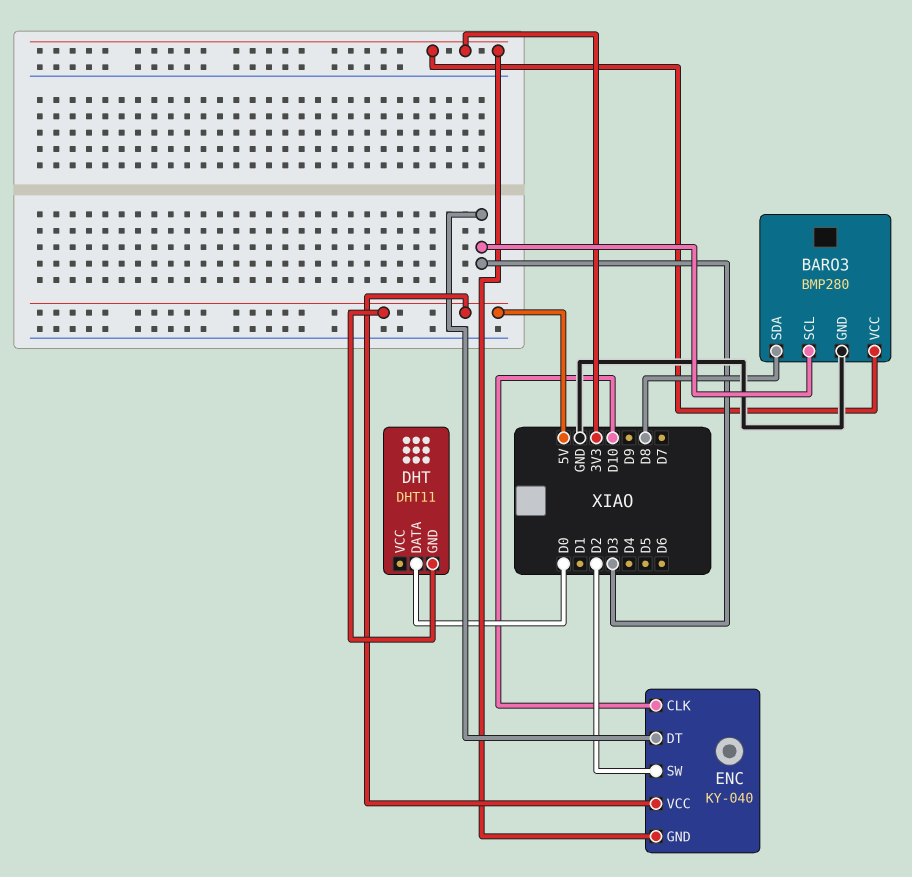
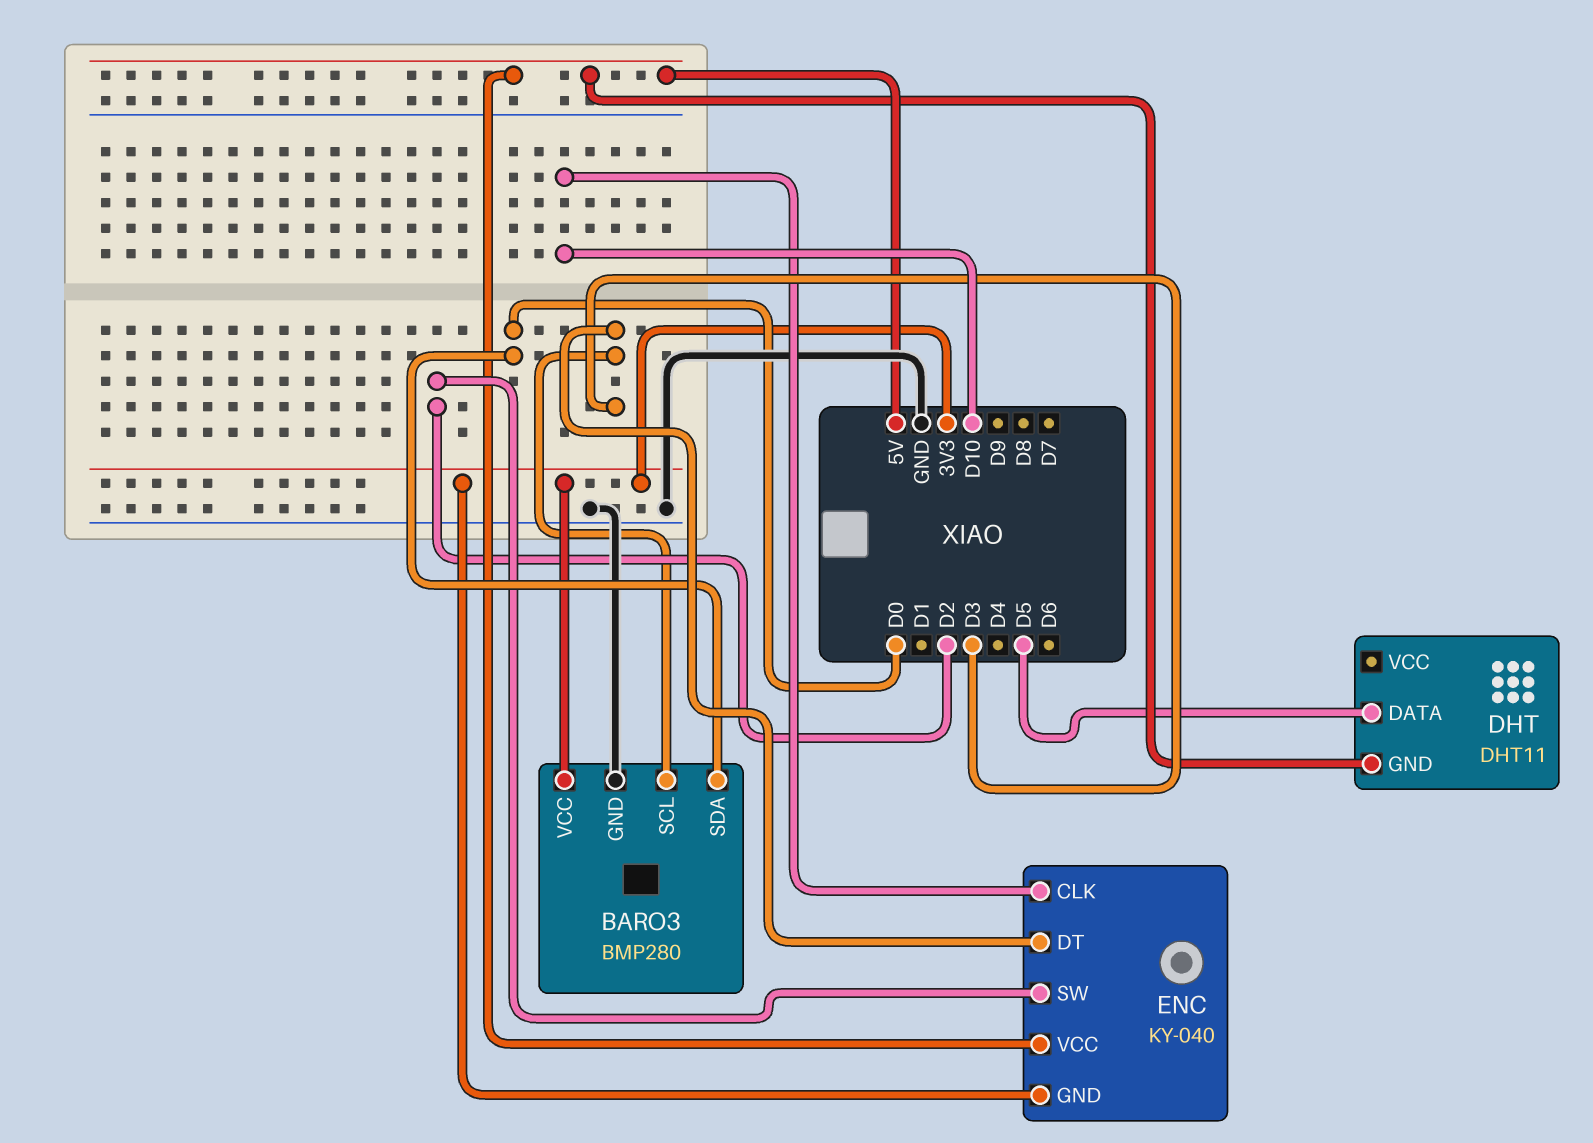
BARO3 pin SDA: D8 -> D0
DHT pin DATA: D0 -> D5

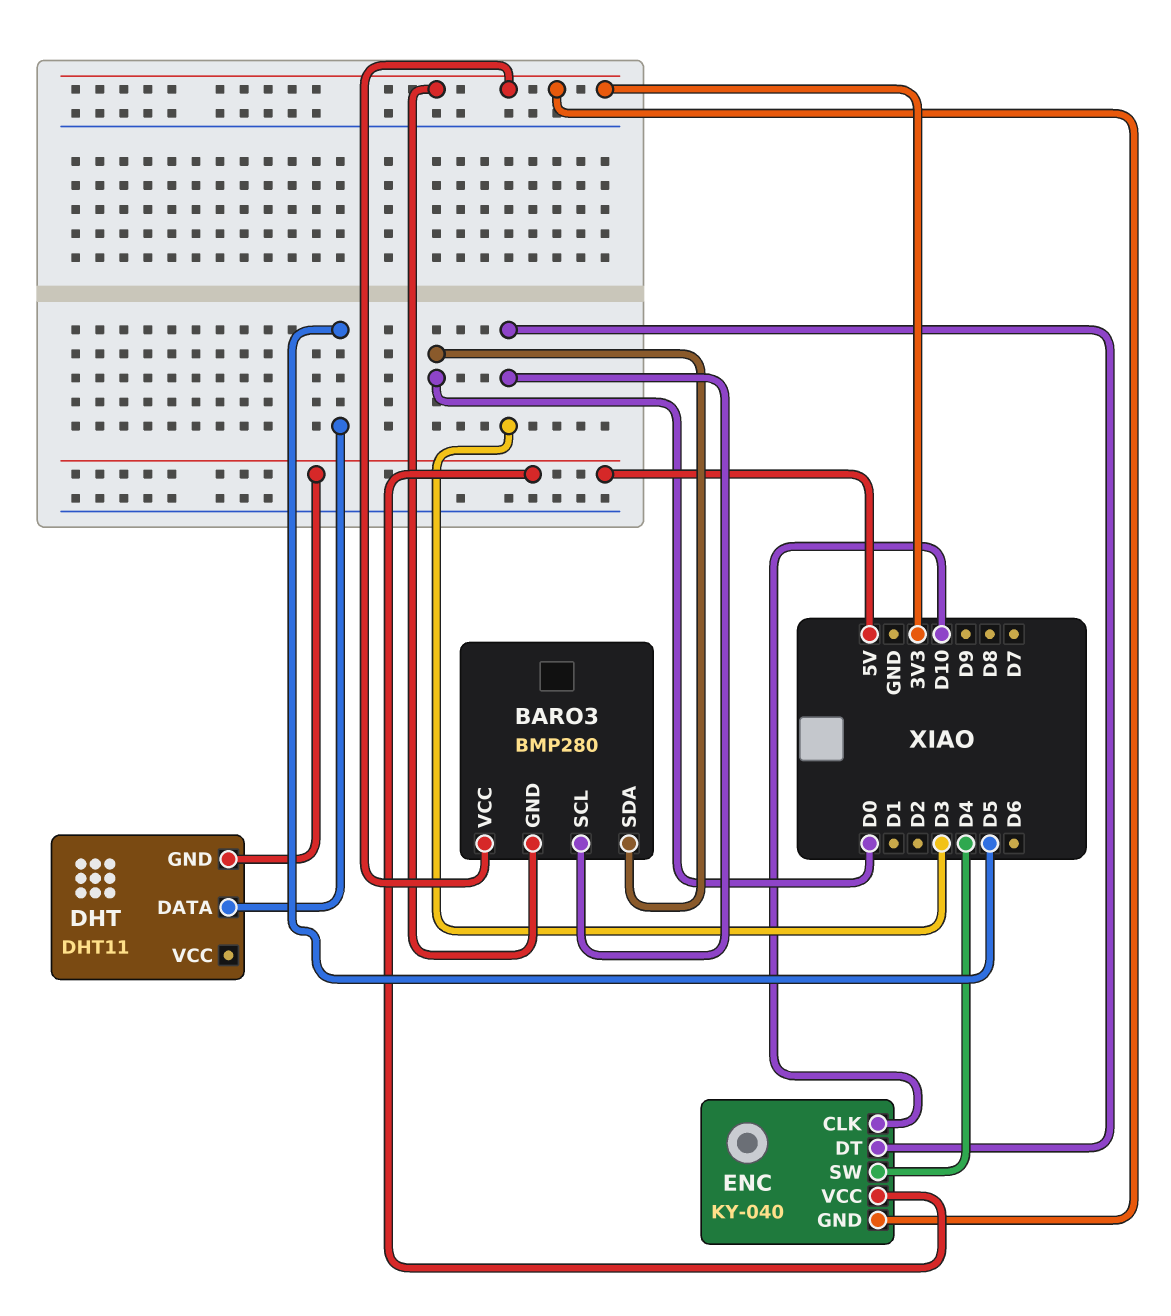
BARO3 pin GND: GND -> 3V3
ENC pin SW: D2 -> D4

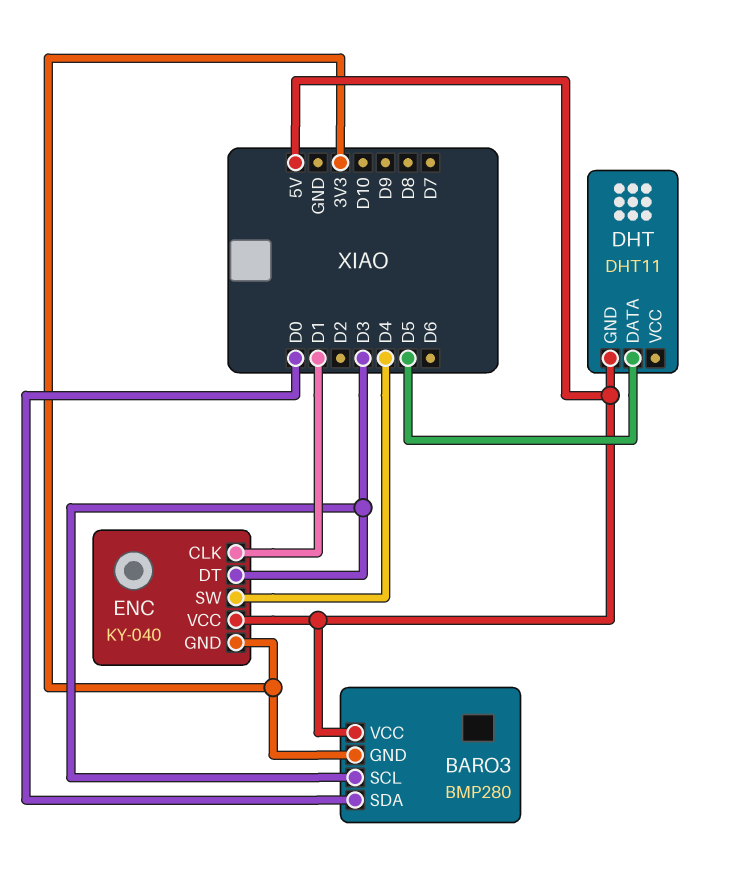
BARO3 pin VCC: 3V3 -> 5V
ENC pin CLK: D10 -> D1

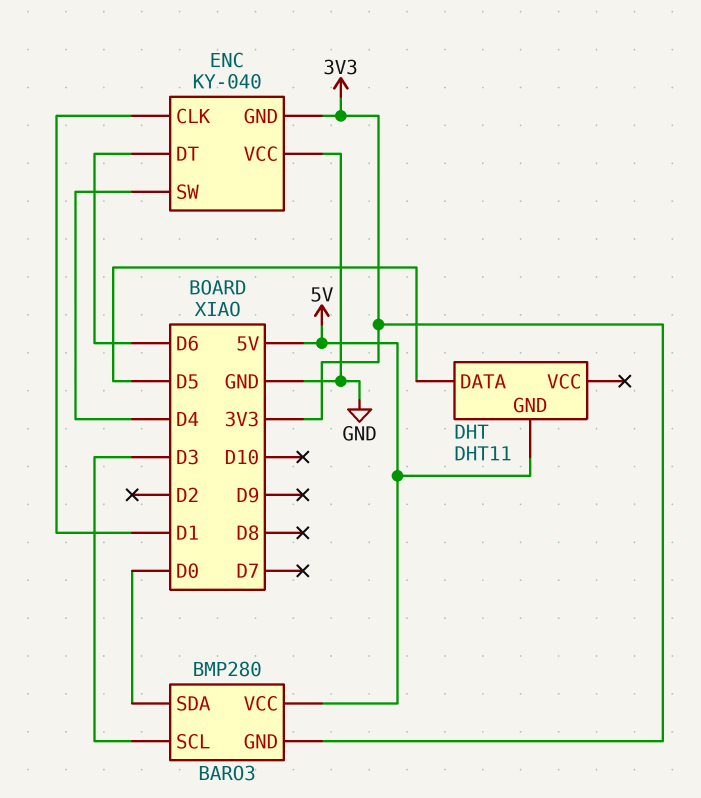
ENC pin DT: D3 -> D6
ENC pin VCC: 5V -> GND

